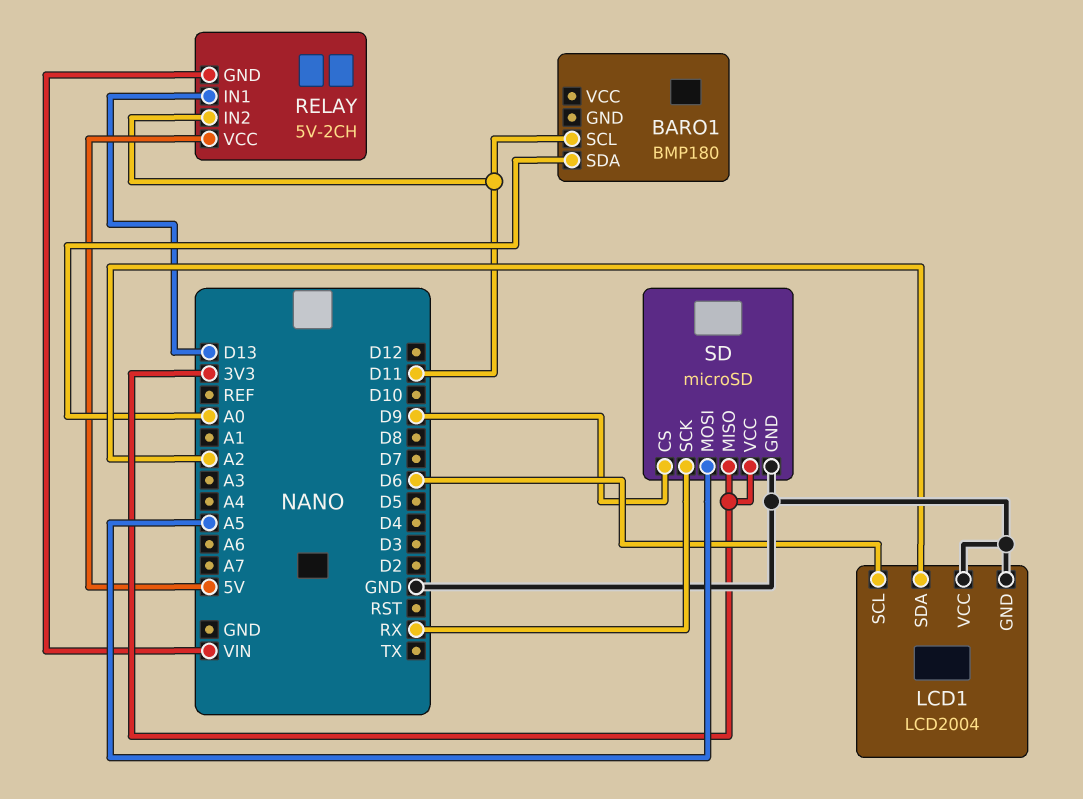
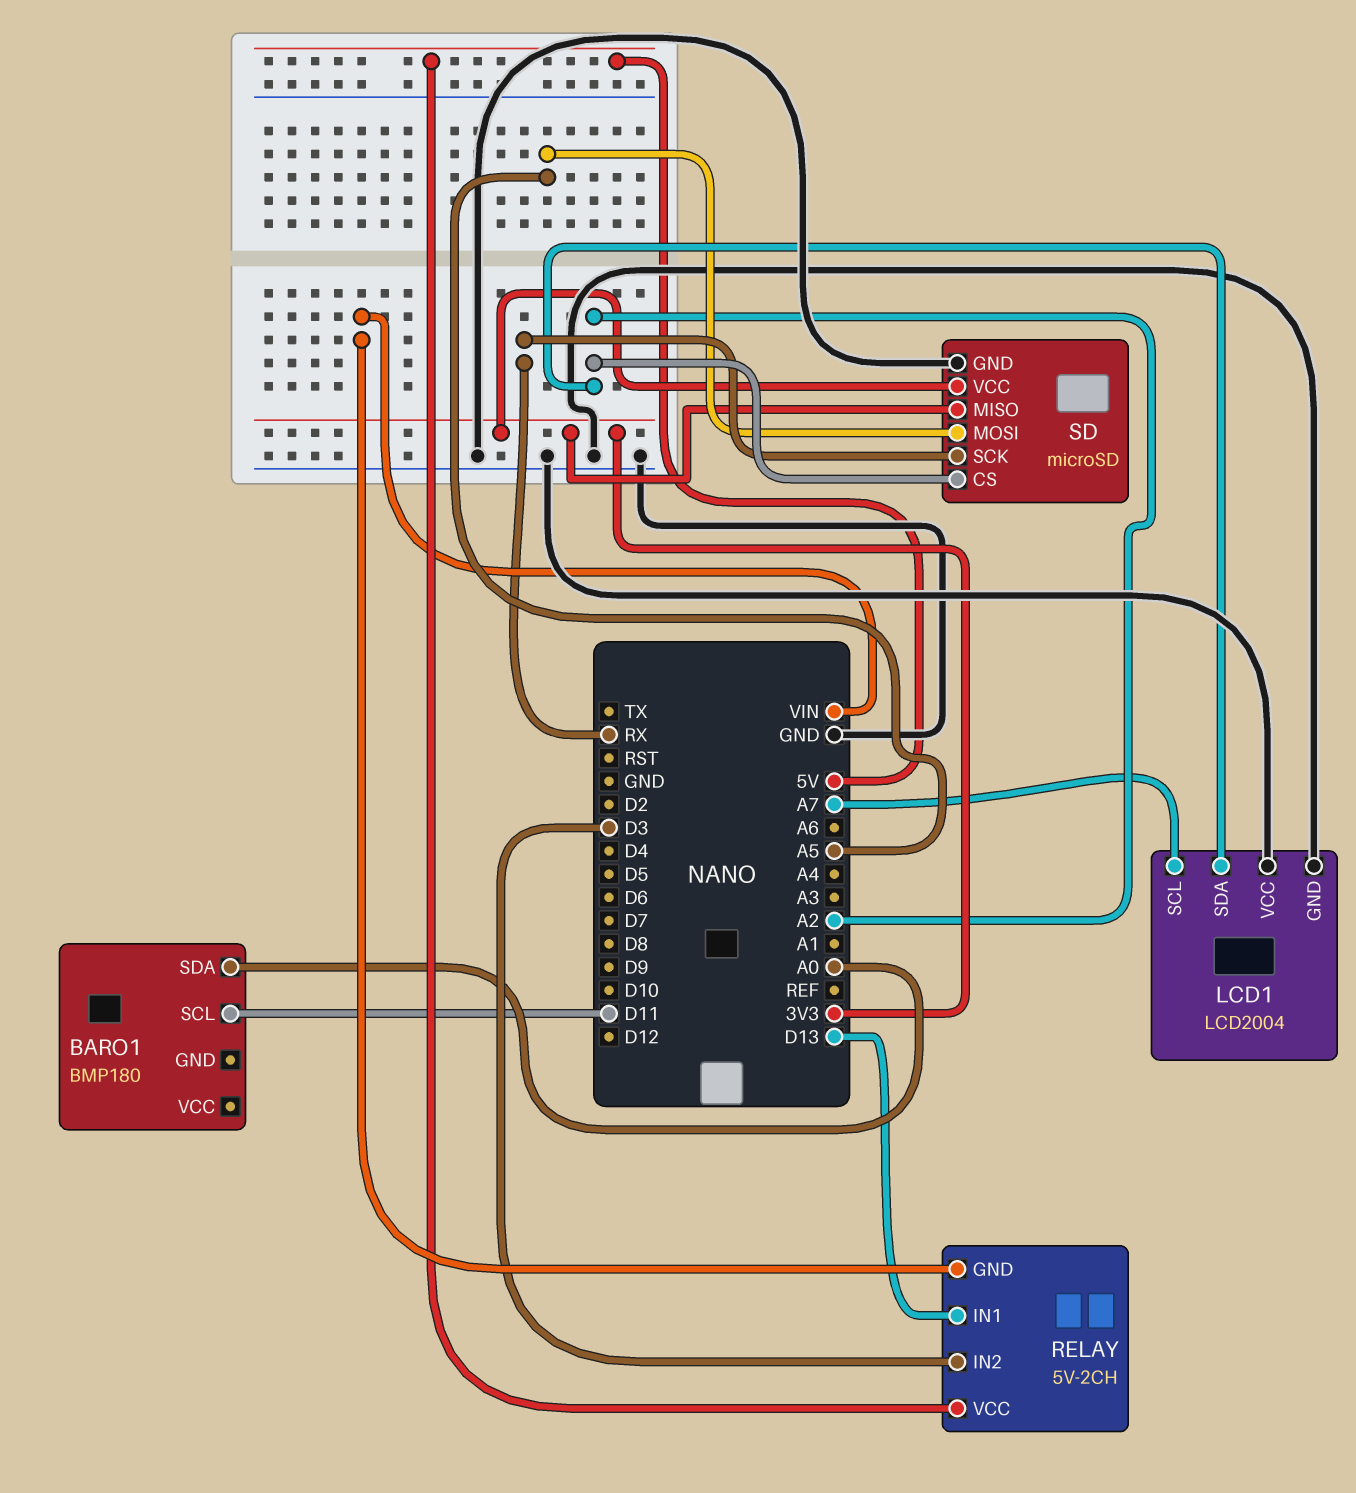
LCD1 pin SCL: D6 -> A7
RELAY pin IN2: D11 -> D3
SD pin CS: D9 -> A2

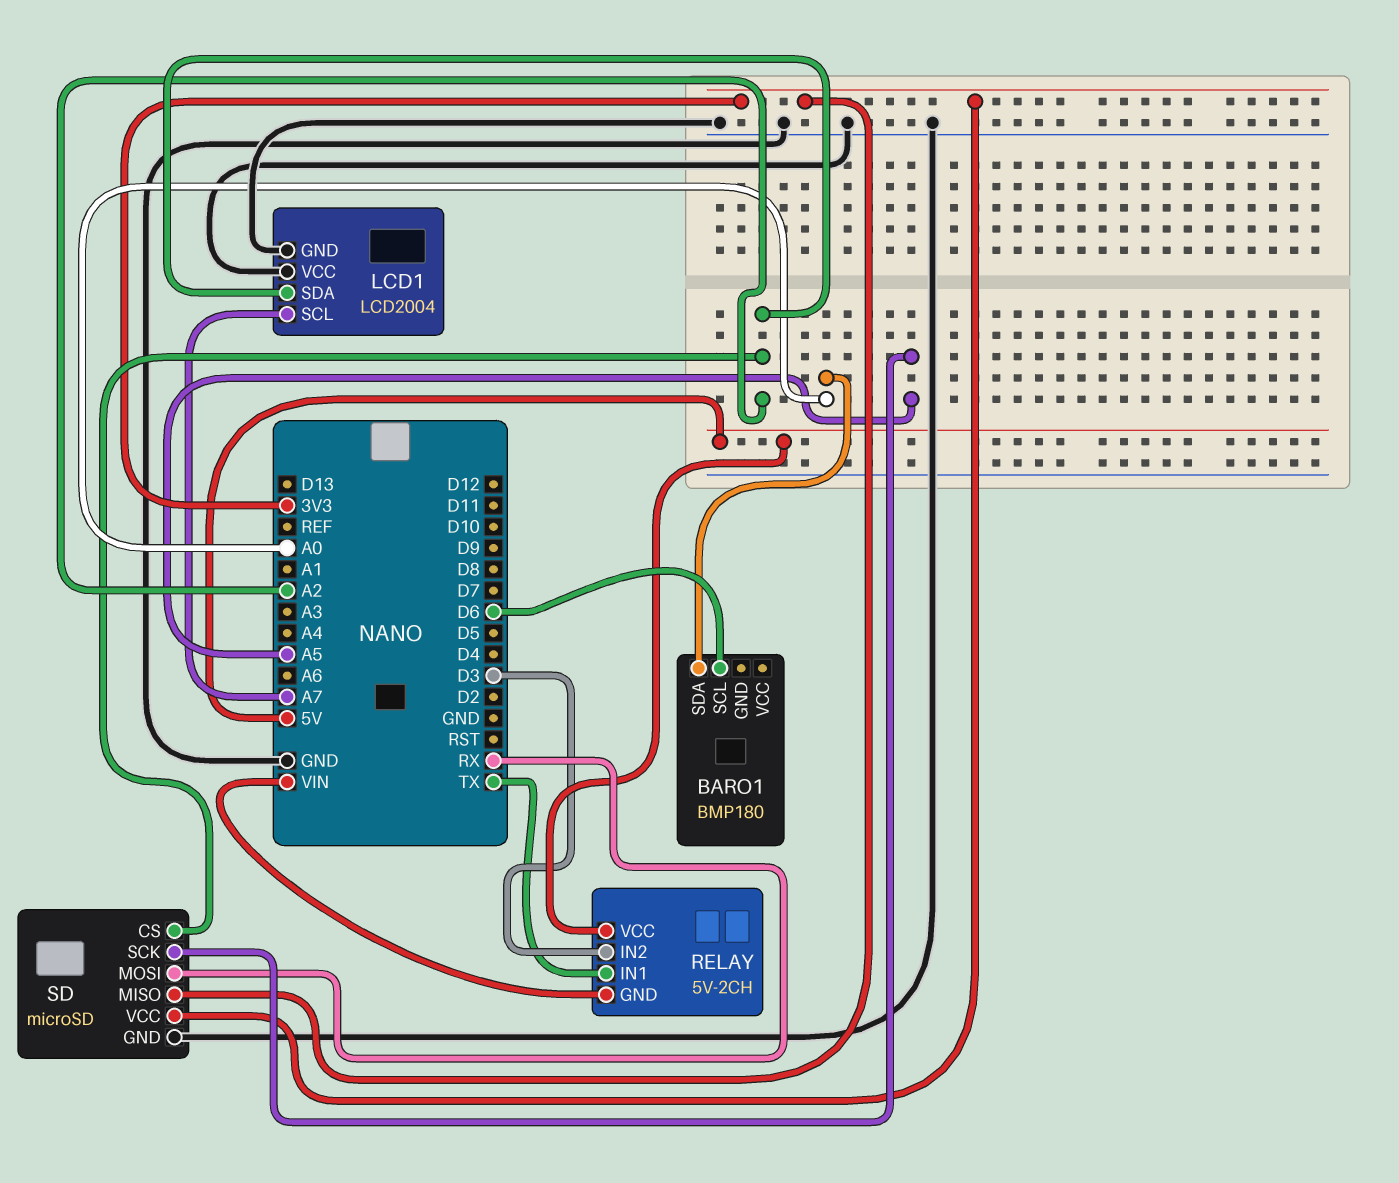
BARO1 pin SCL: D11 -> D6
RELAY pin IN1: D13 -> TX
SD pin MOSI: A5 -> RX
SD pin SCK: RX -> A5

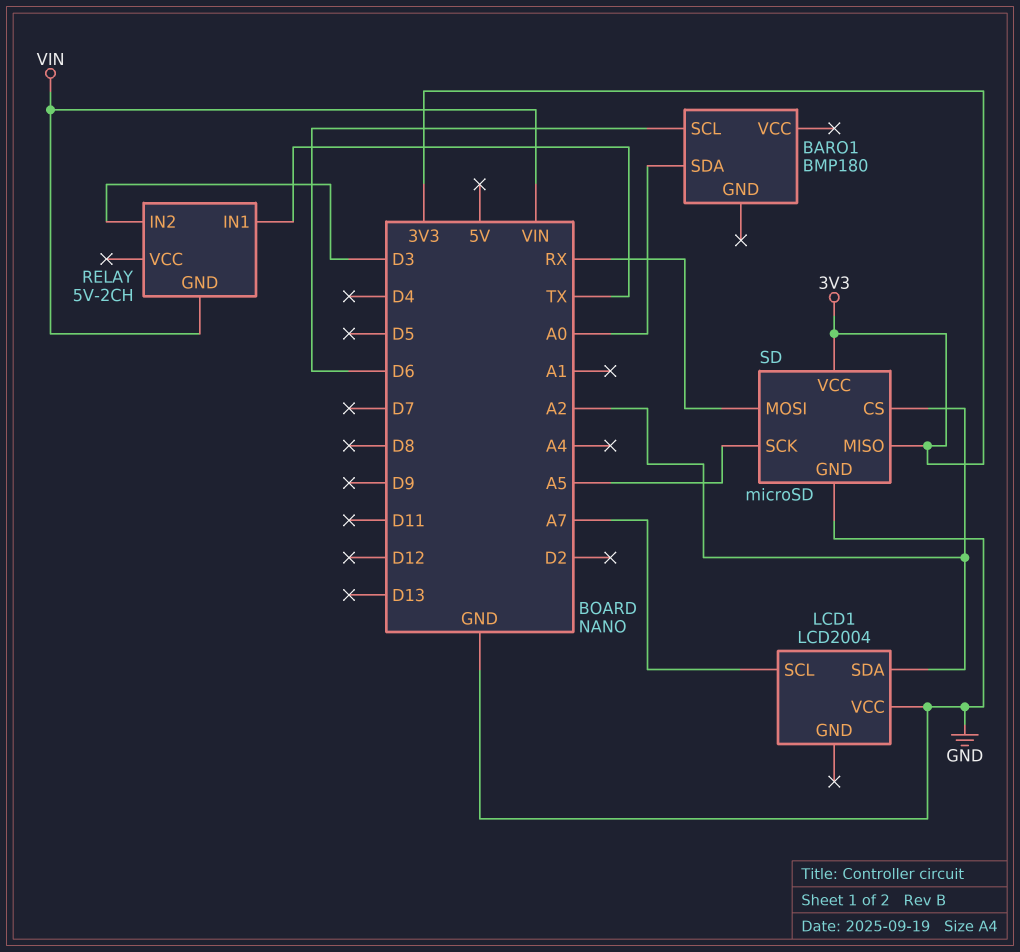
LCD1 pin GND: GND -> none
RELAY pin VCC: 5V -> none

